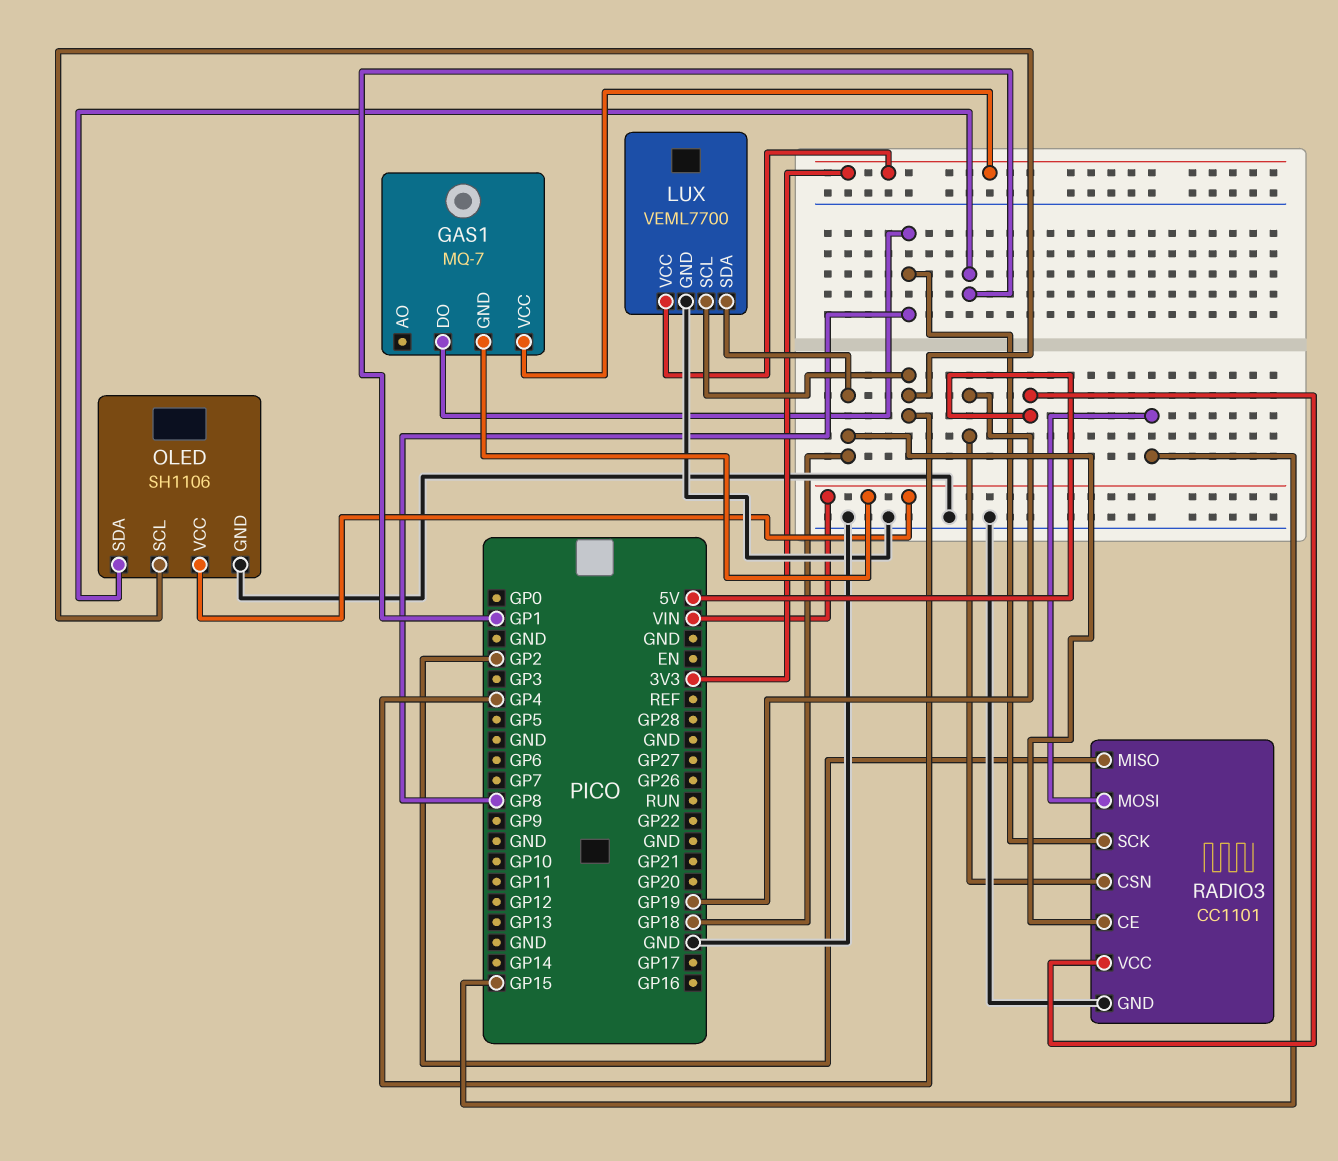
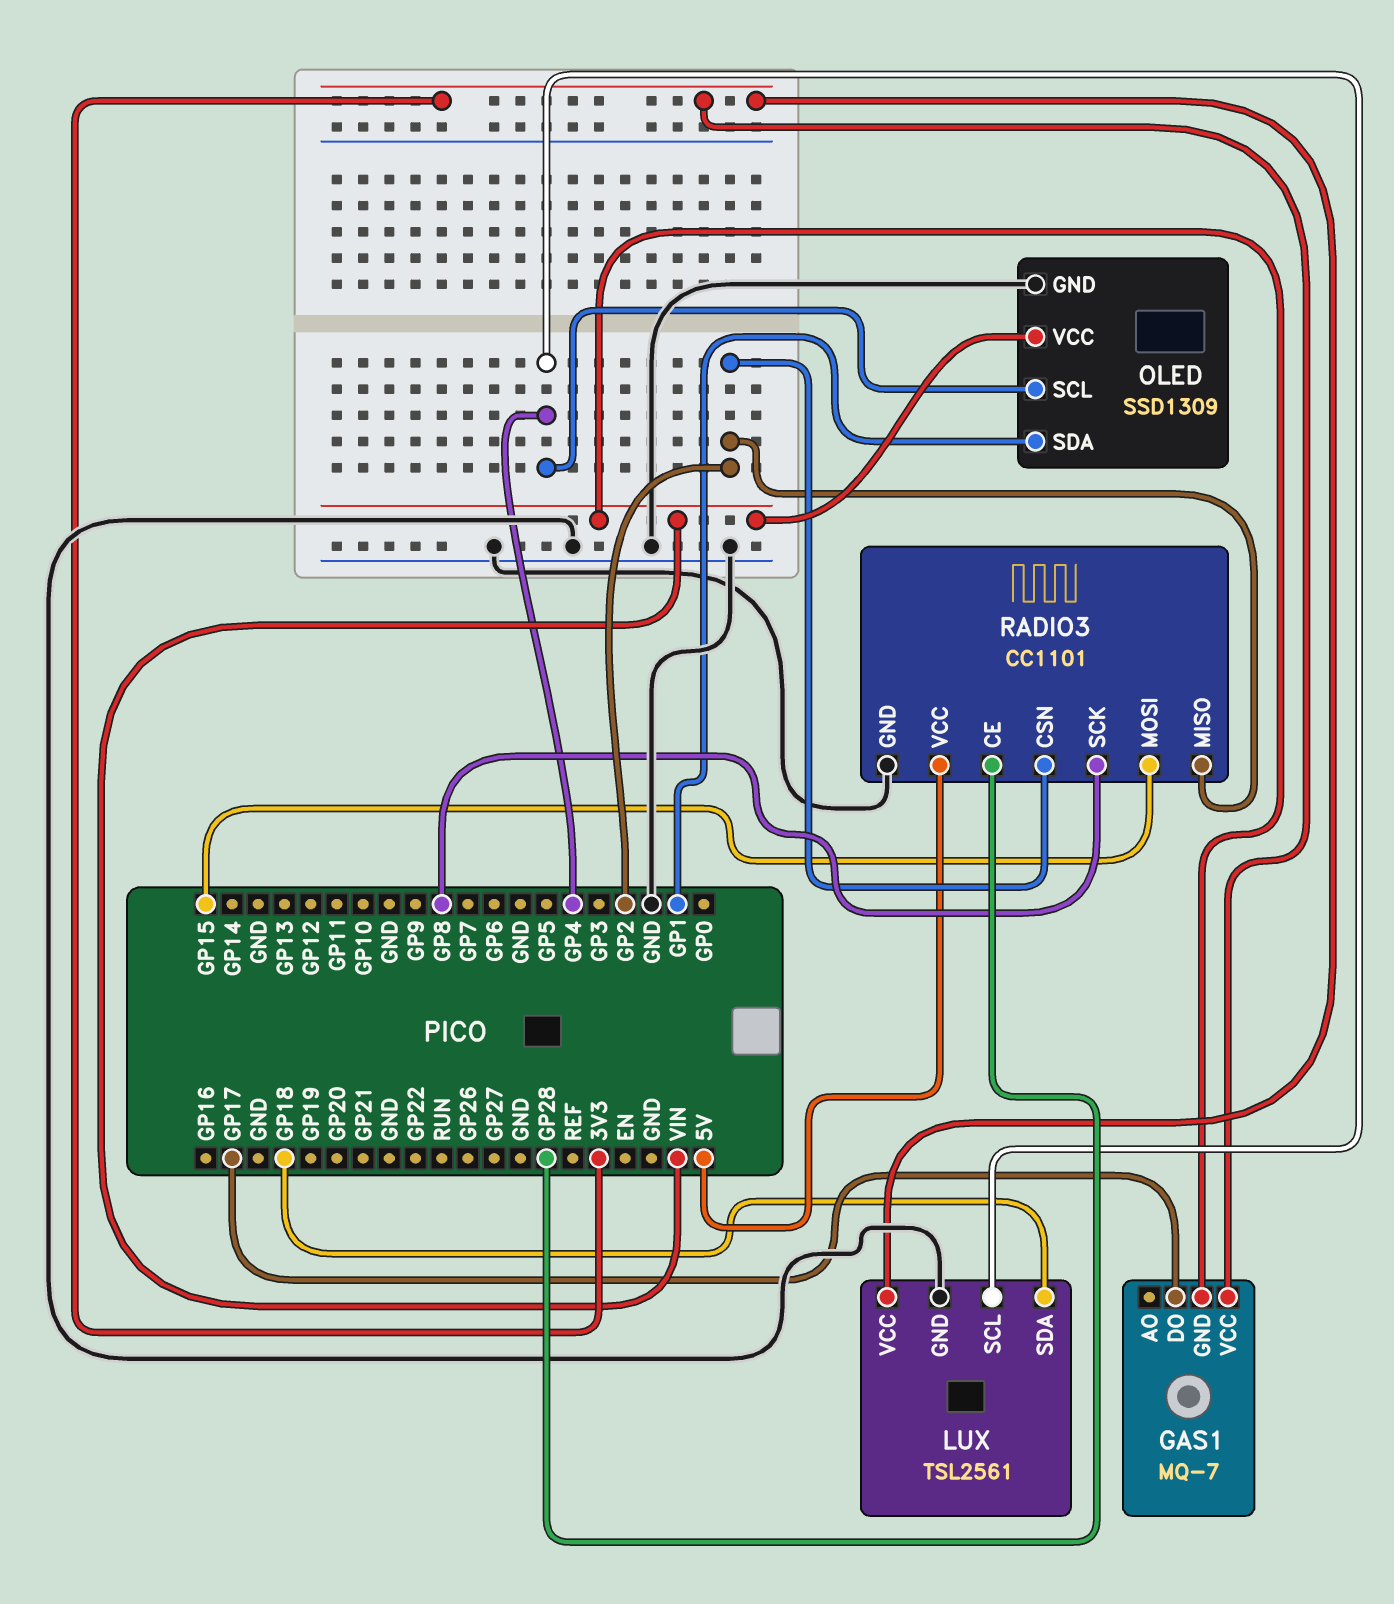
GAS1 pin DO: GP8 -> GP17
LUX: VEML7700 -> TSL2561
OLED: SH1106 -> SSD1309
RADIO3 pin CE: GP18 -> GP28
RADIO3 pin CSN: GP19 -> GP2

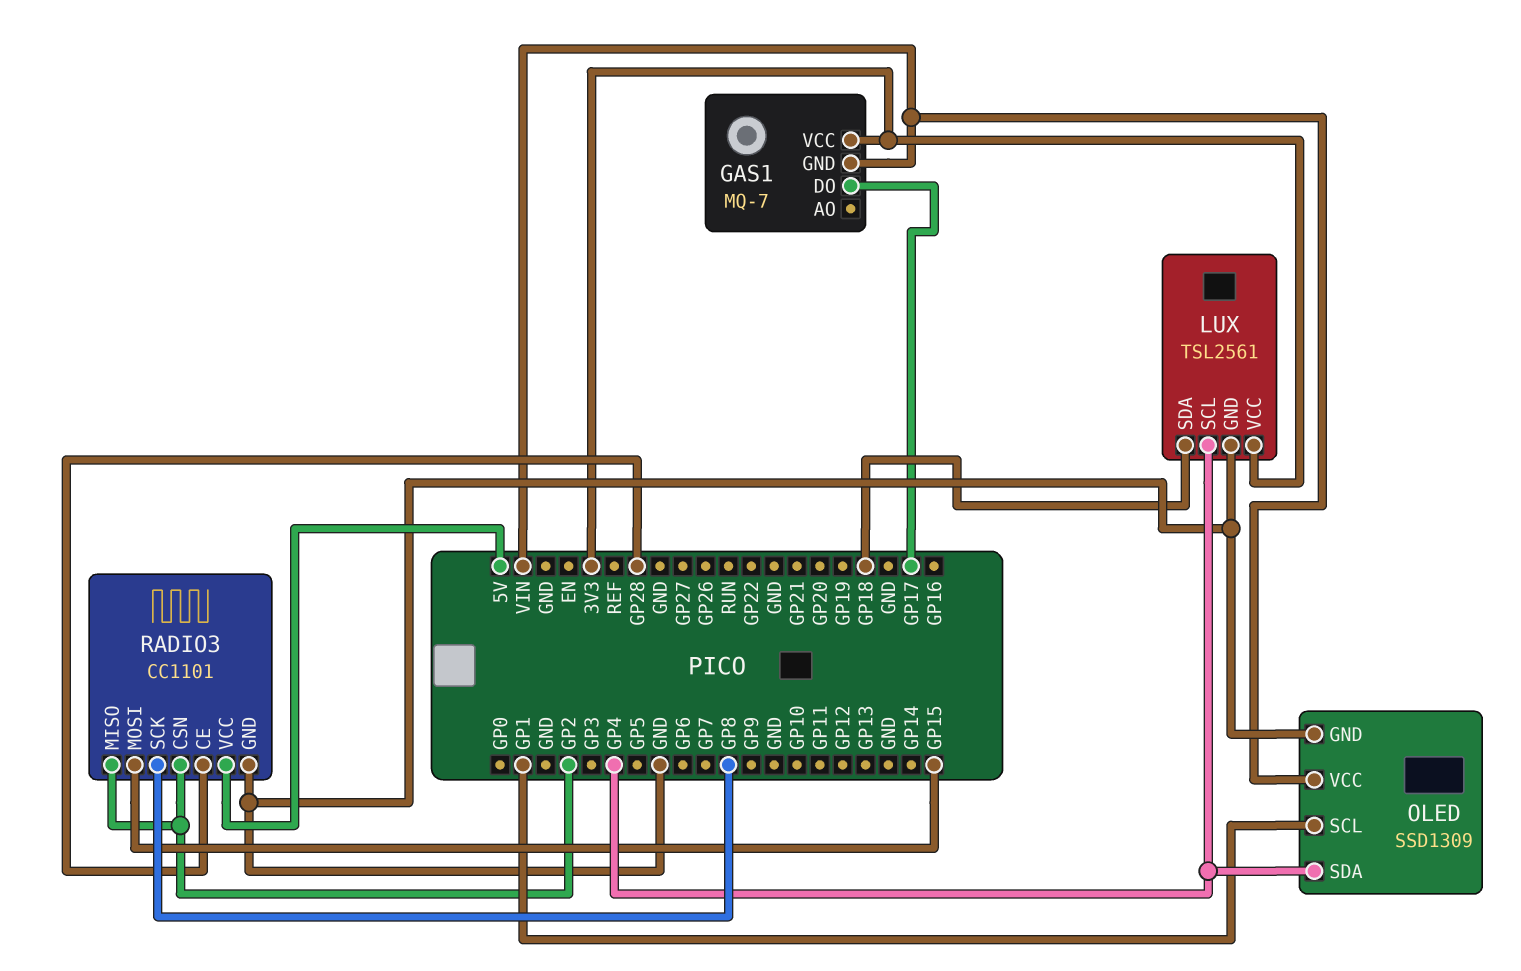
OLED pin SCL: GP4 -> GP1
OLED pin SDA: GP1 -> GP4

